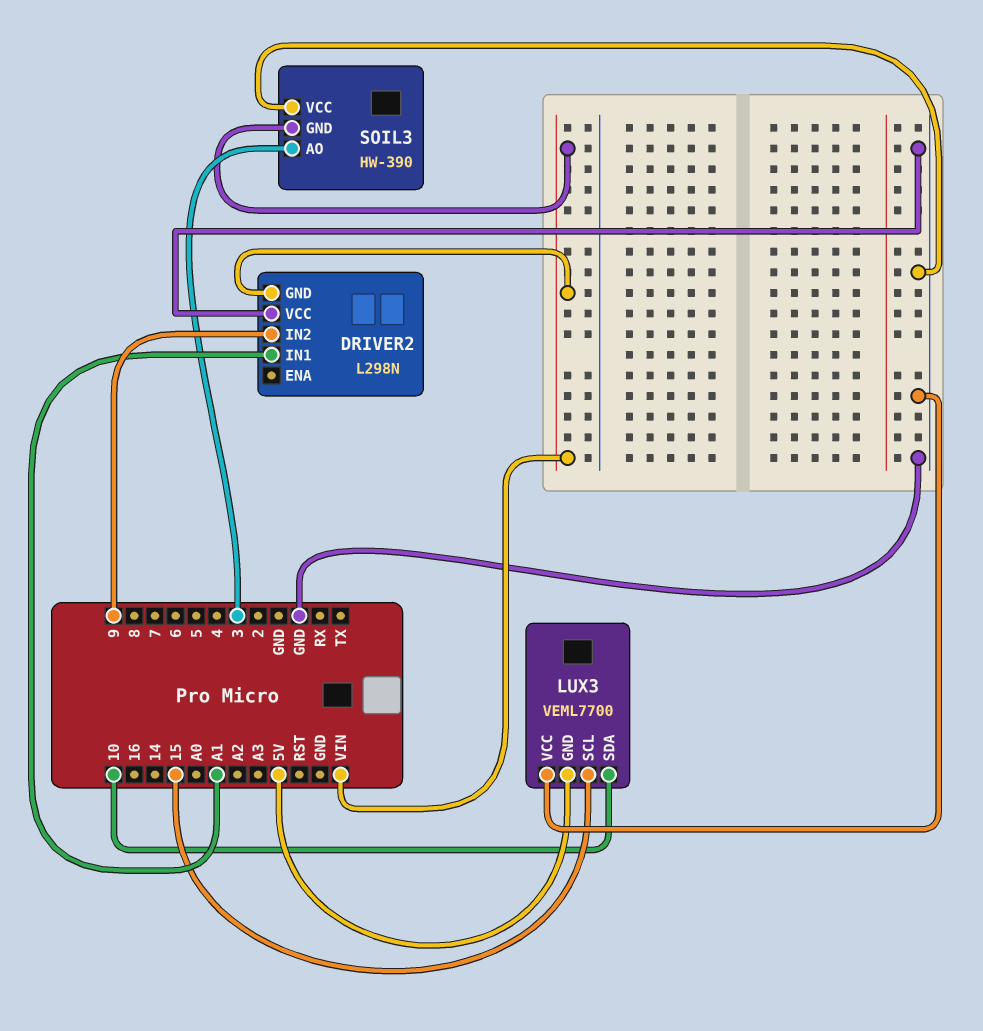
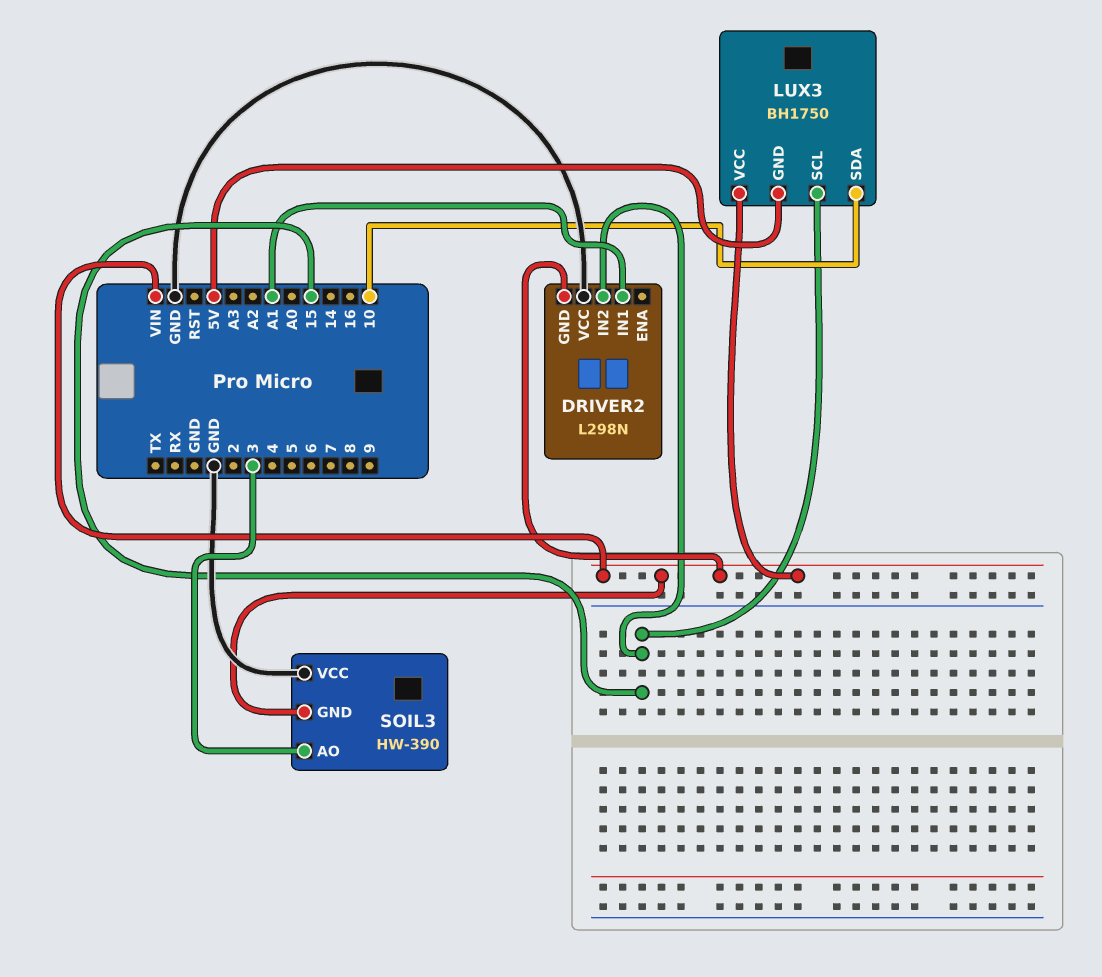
DRIVER2 pin IN2: 9 -> 15
LUX3: VEML7700 -> BH1750
LUX3 pin VCC: GND -> VIN

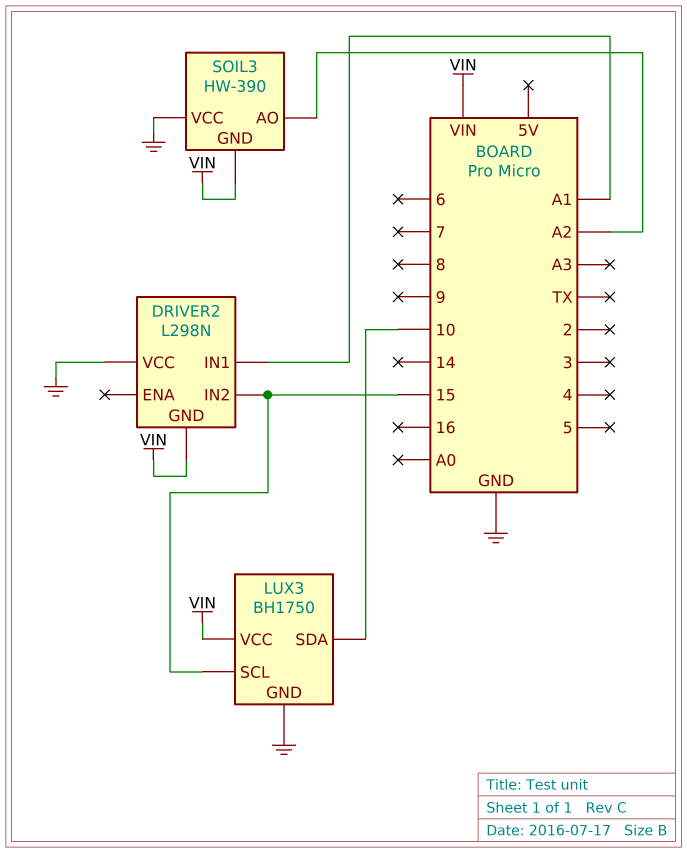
LUX3 pin GND: 5V -> GND
SOIL3 pin AO: 3 -> A2

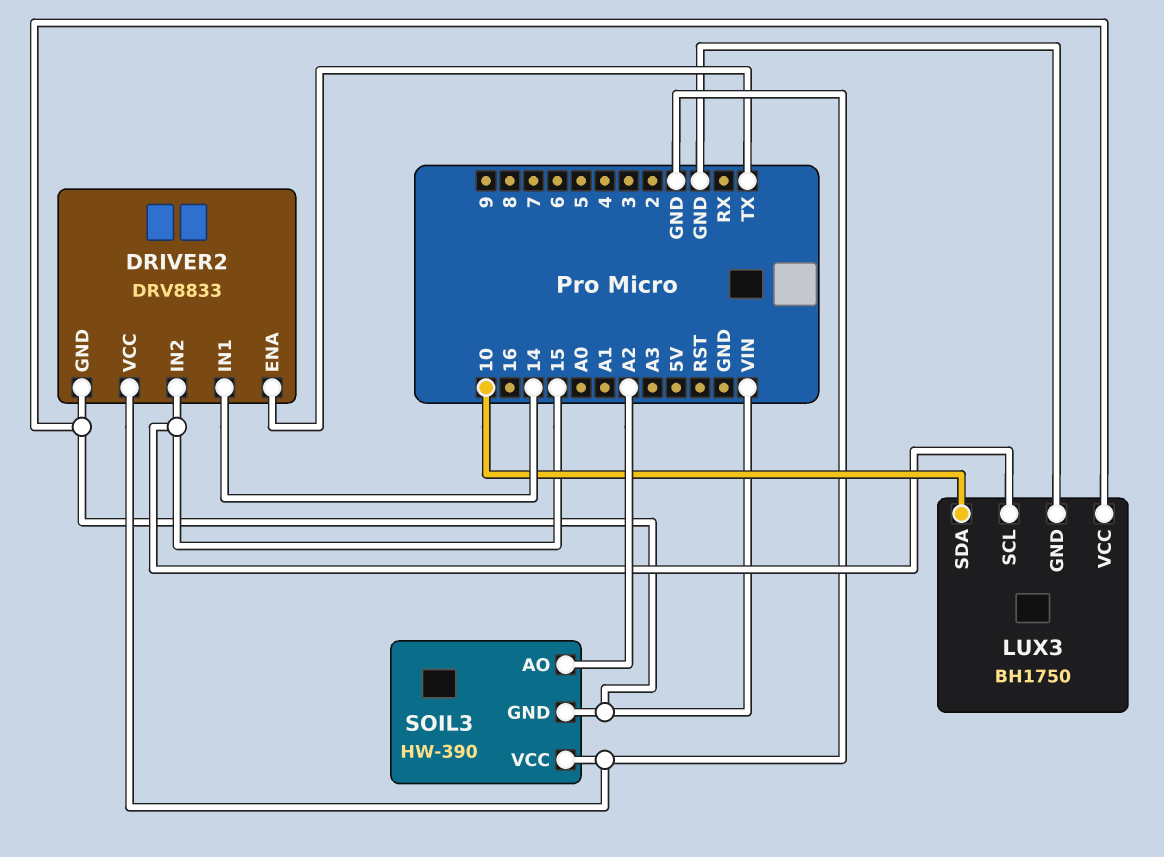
DRIVER2: L298N -> DRV8833
DRIVER2 pin ENA: none -> TX
DRIVER2 pin IN1: A1 -> 14

